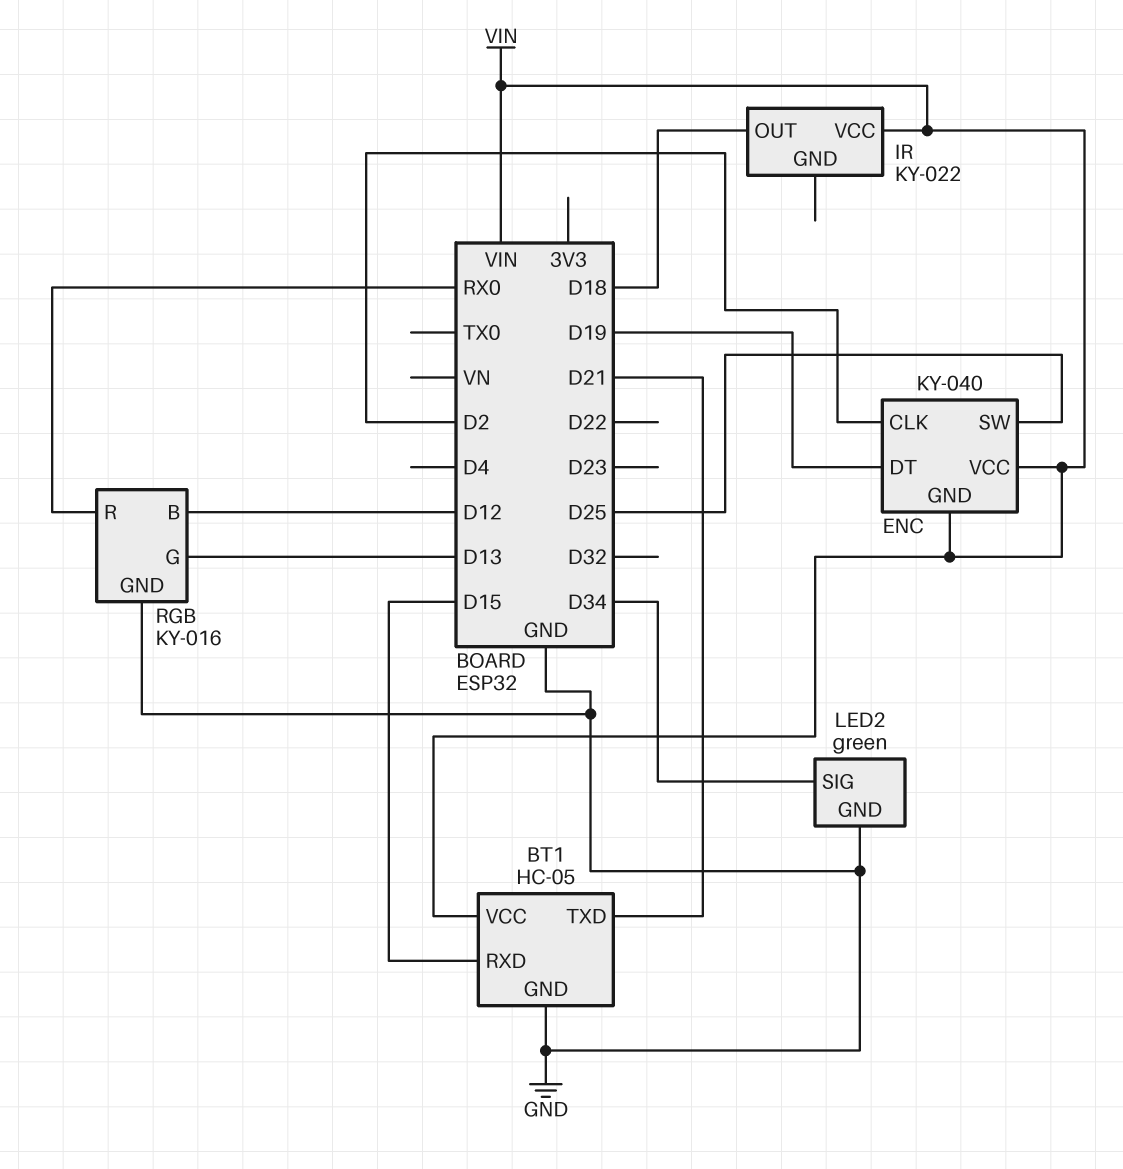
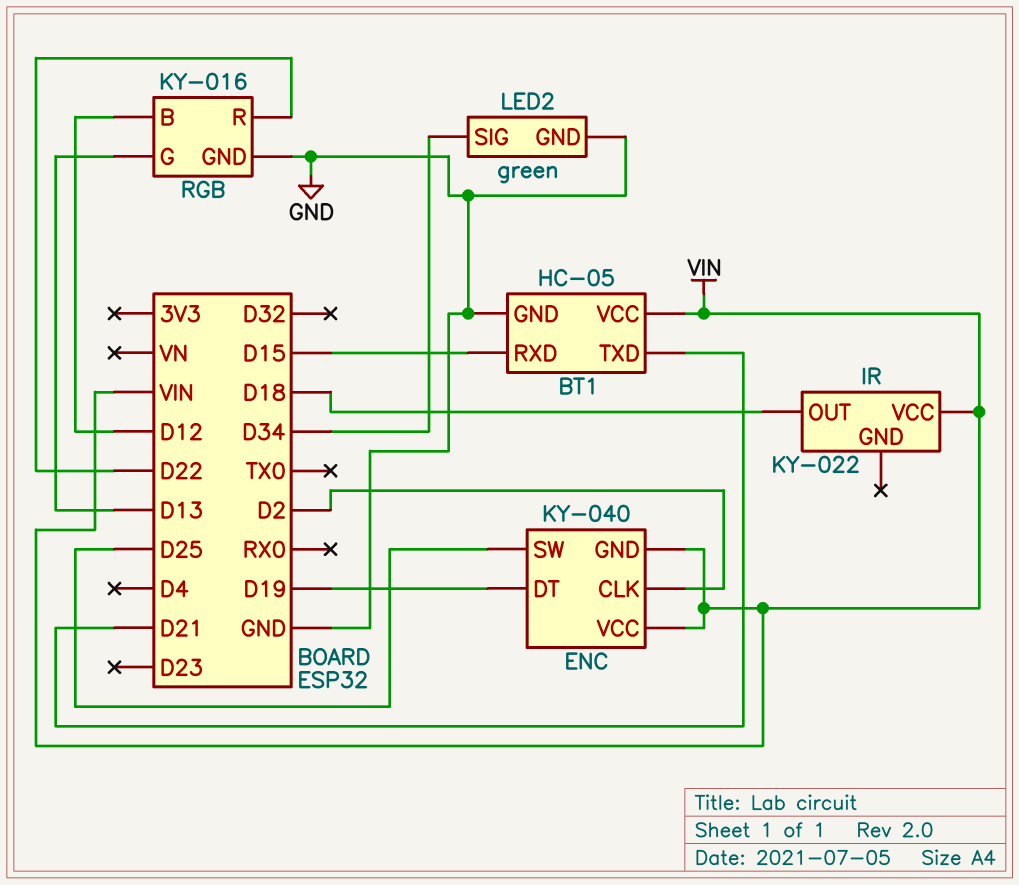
RGB pin R: RX0 -> D22

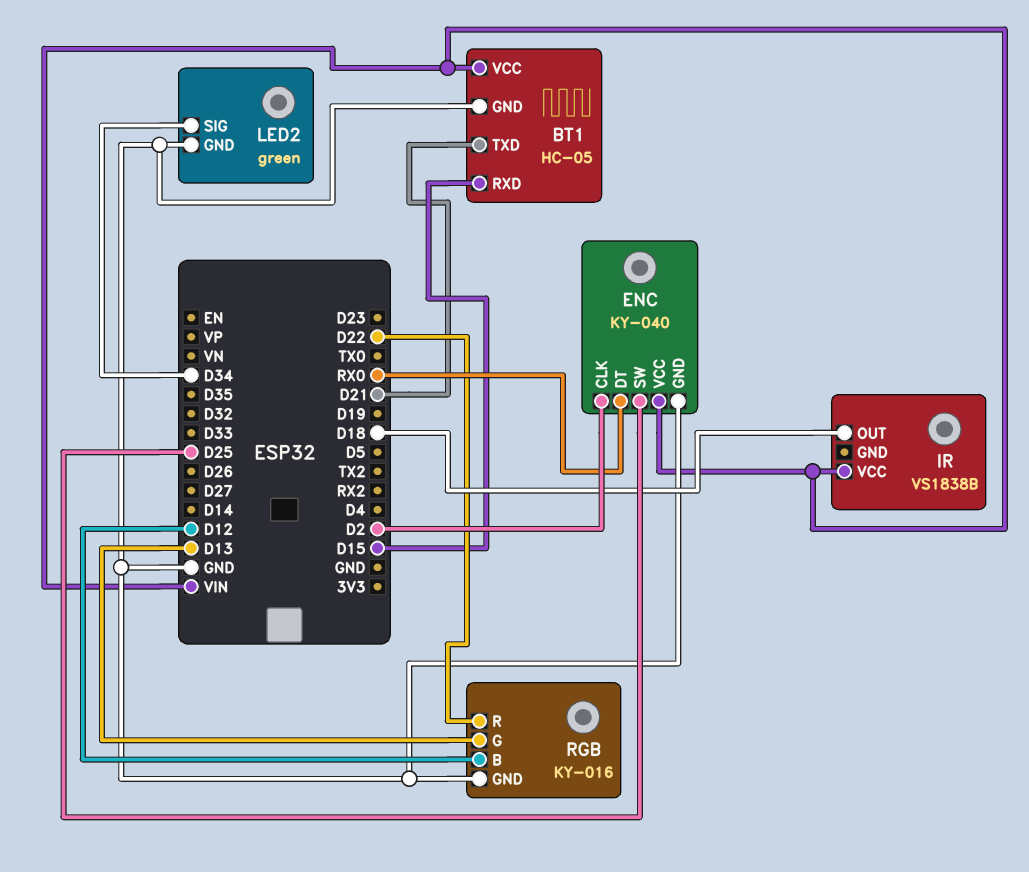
ENC pin DT: D19 -> RX0
ENC pin GND: VIN -> GND
IR: KY-022 -> VS1838B

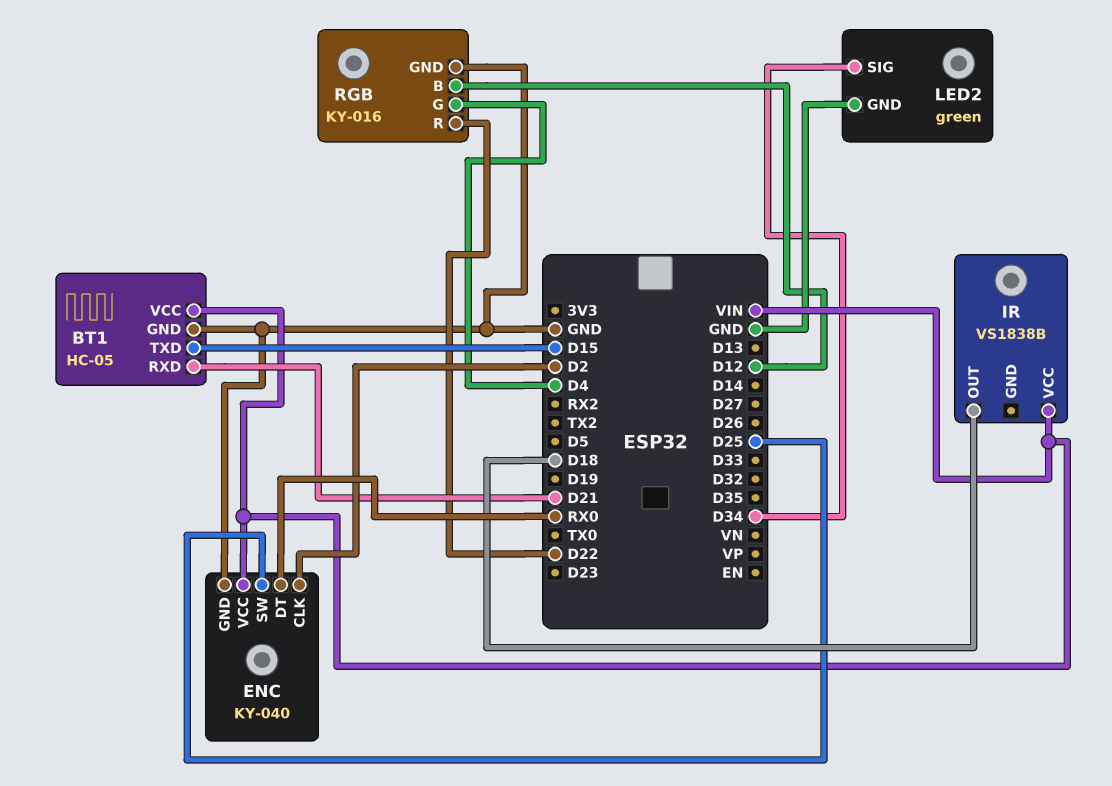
BT1 pin RXD: D15 -> D21
BT1 pin TXD: D21 -> D15
RGB pin G: D13 -> D4

